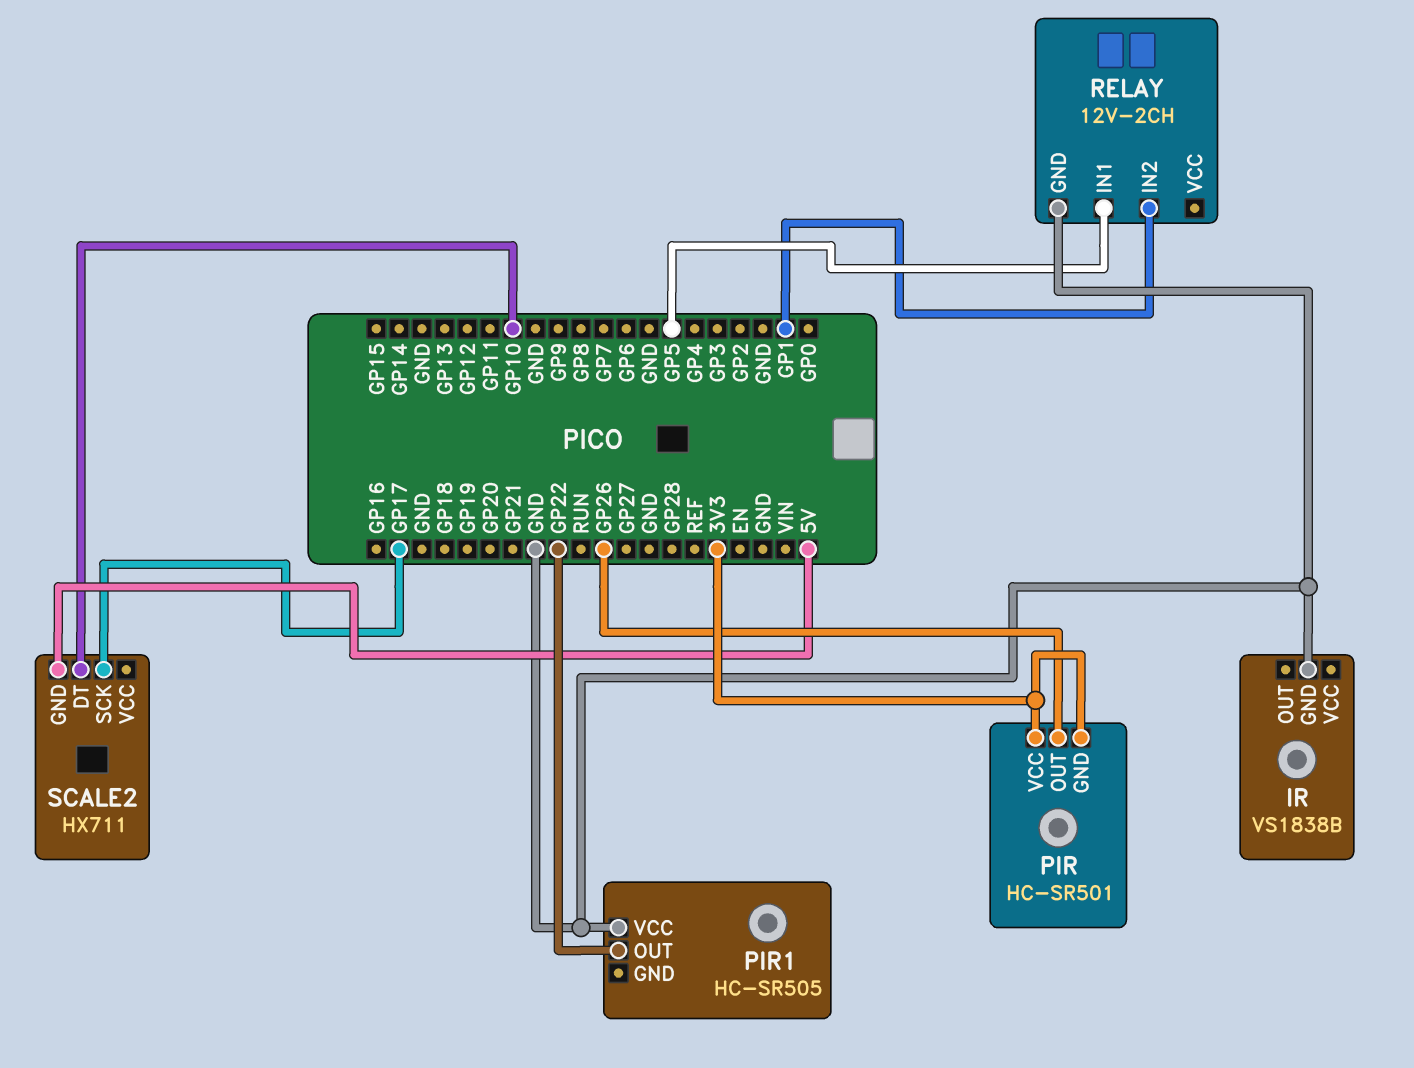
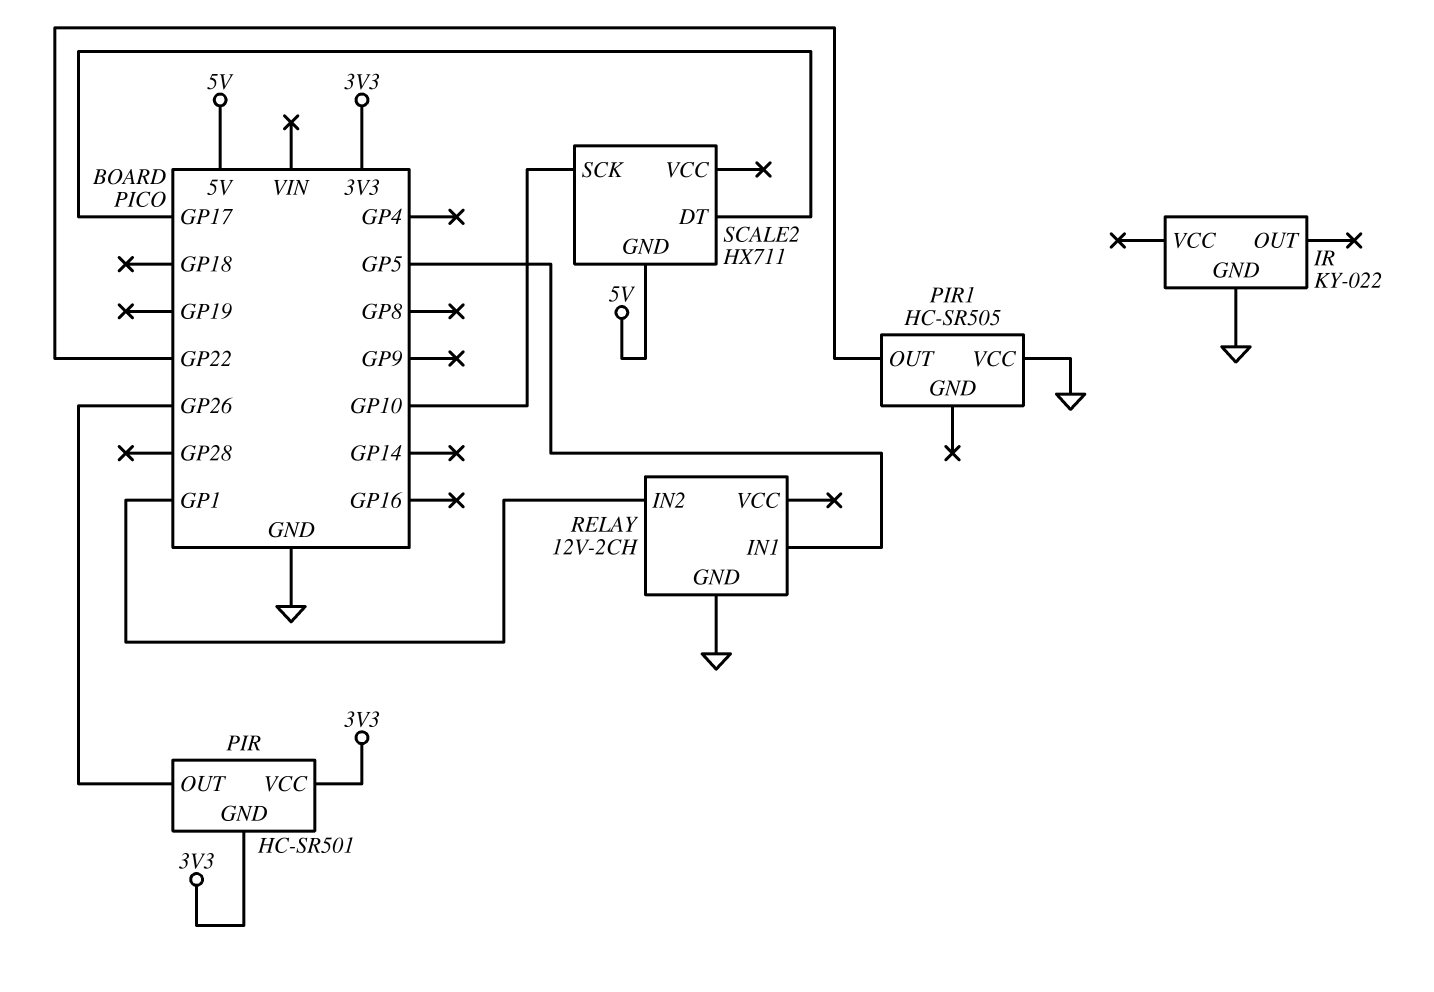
IR: VS1838B -> KY-022
SCALE2 pin DT: GP10 -> GP17
SCALE2 pin SCK: GP17 -> GP10

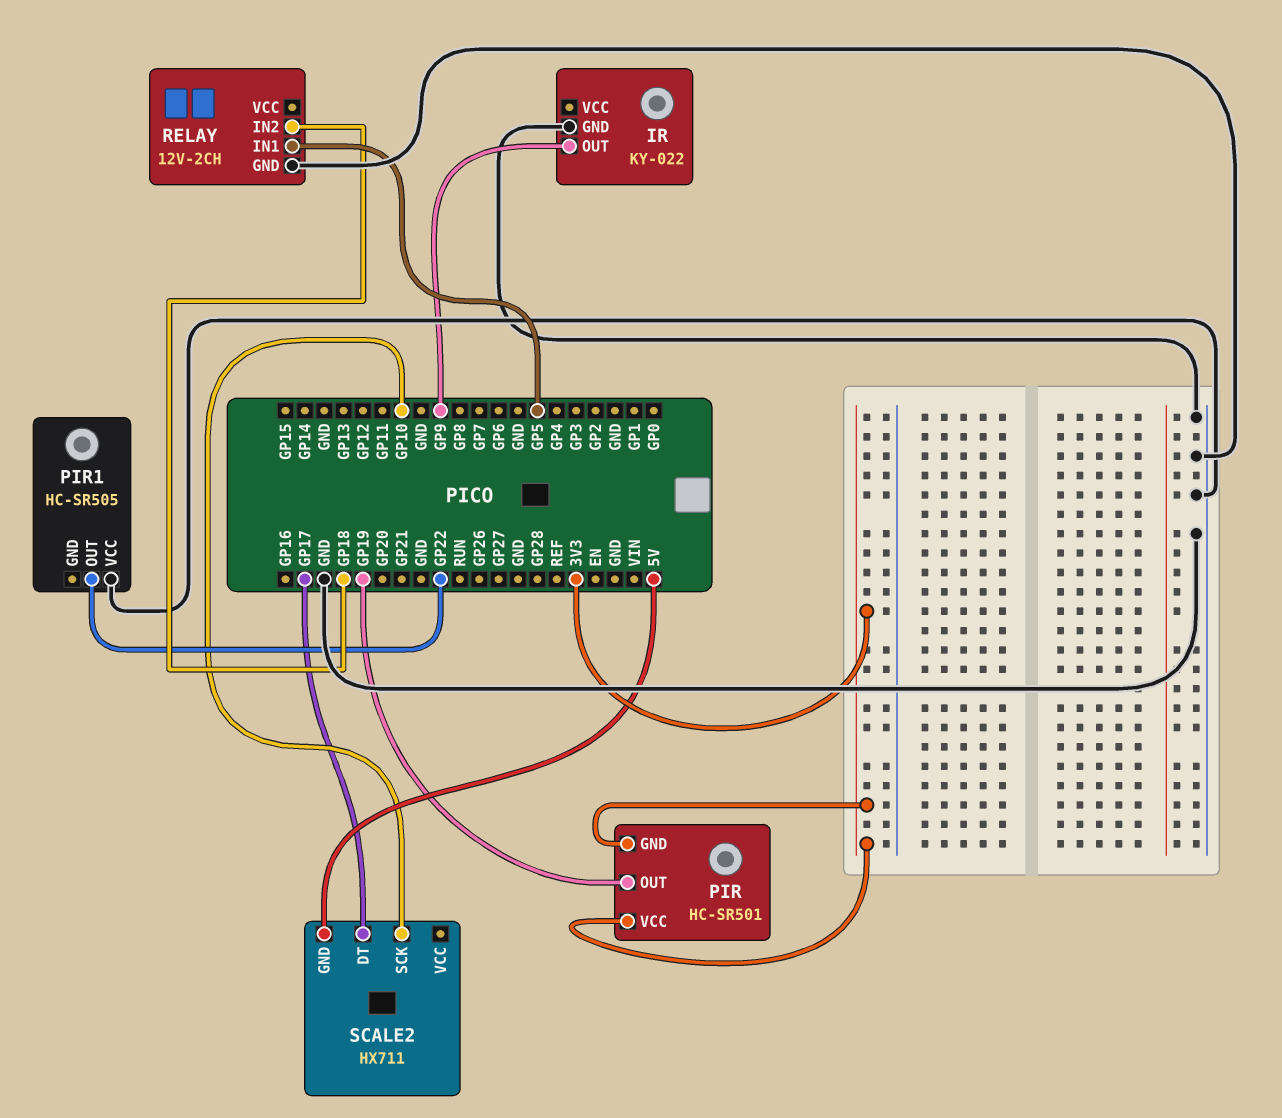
IR pin OUT: none -> GP9
PIR pin OUT: GP26 -> GP19
RELAY pin IN2: GP1 -> GP18

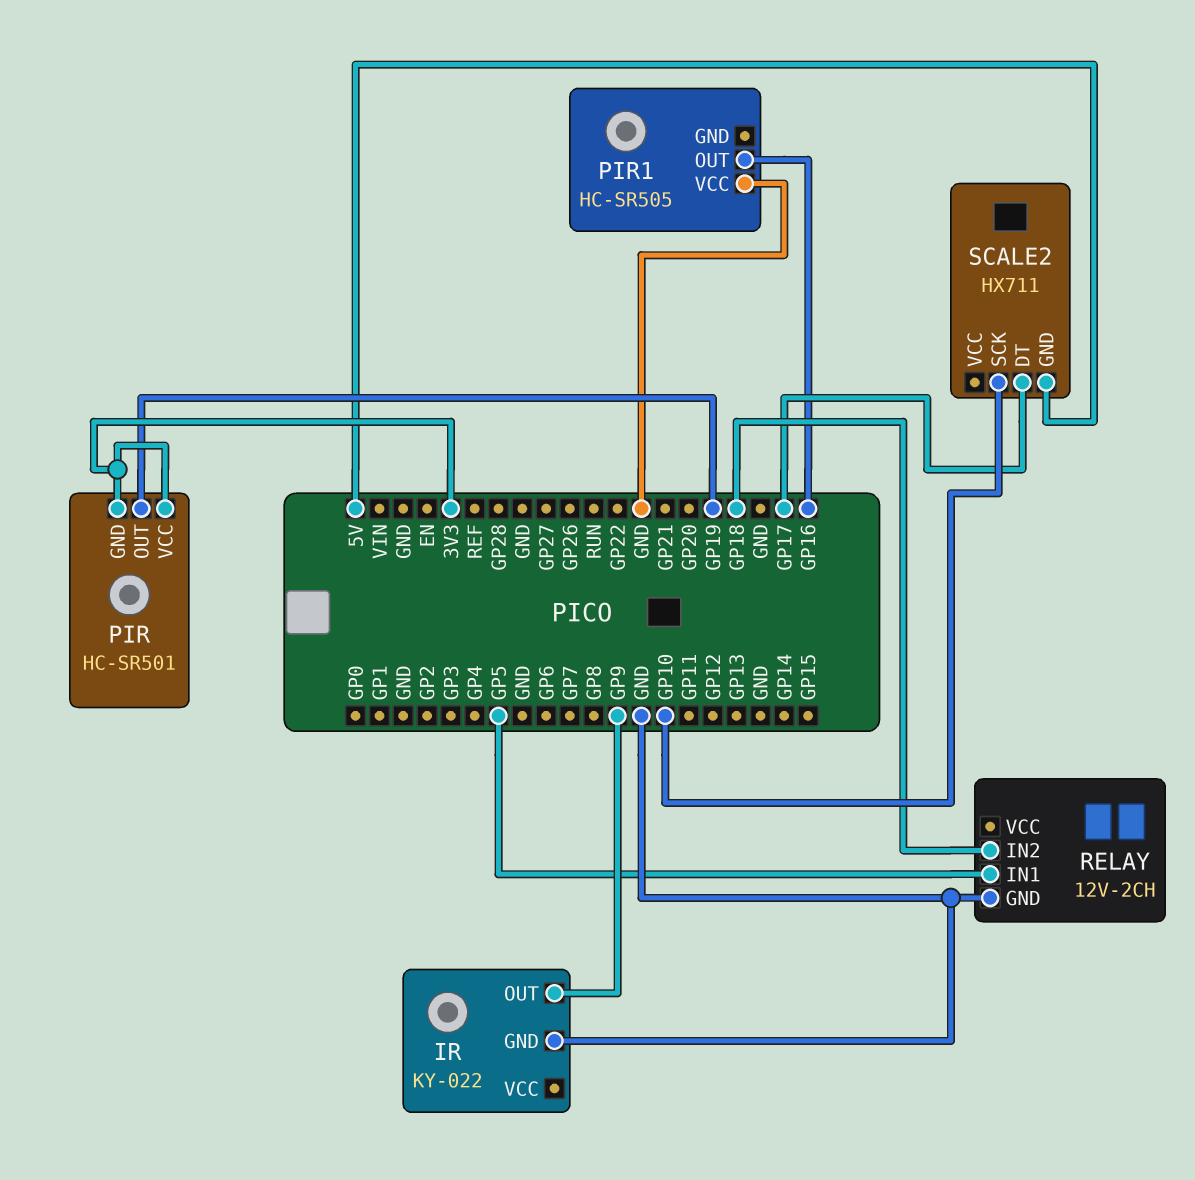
PIR1 pin OUT: GP22 -> GP16

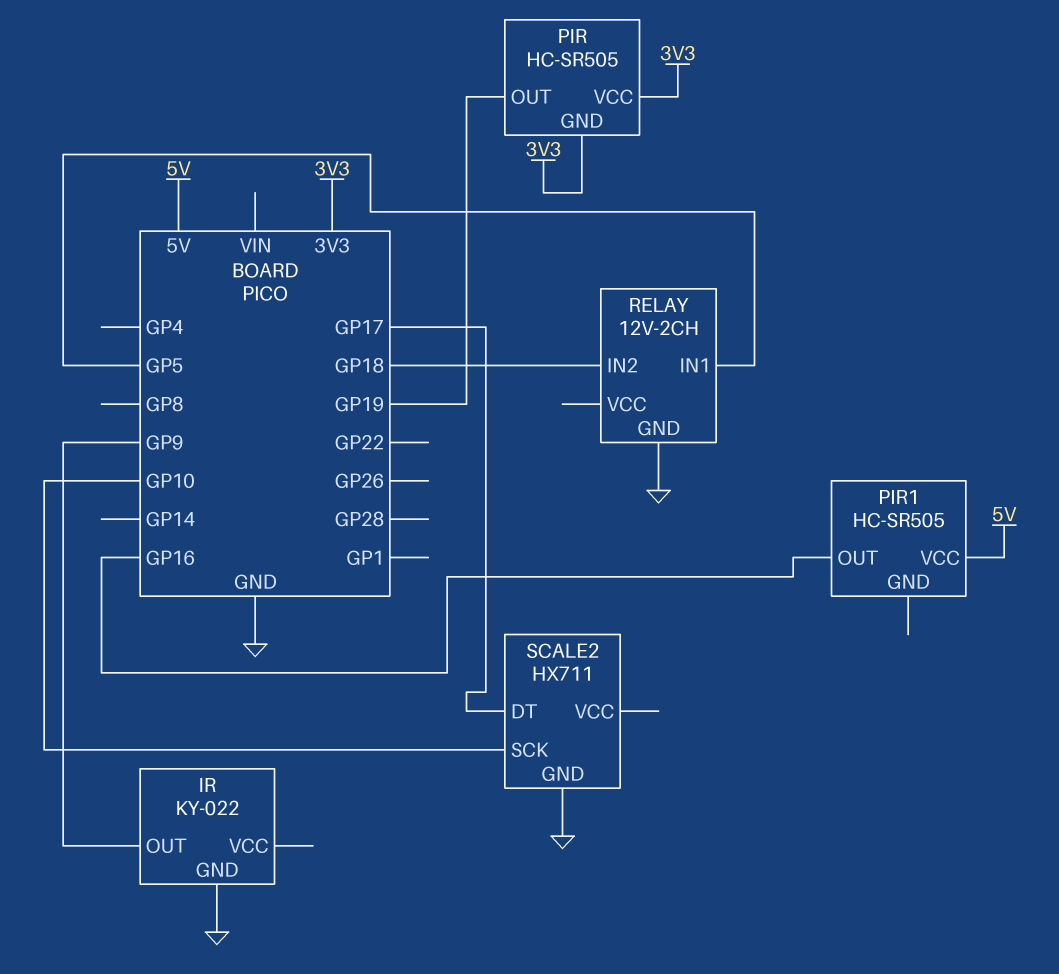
PIR: HC-SR501 -> HC-SR505
PIR1 pin VCC: GND -> 5V
SCALE2 pin GND: 5V -> GND

